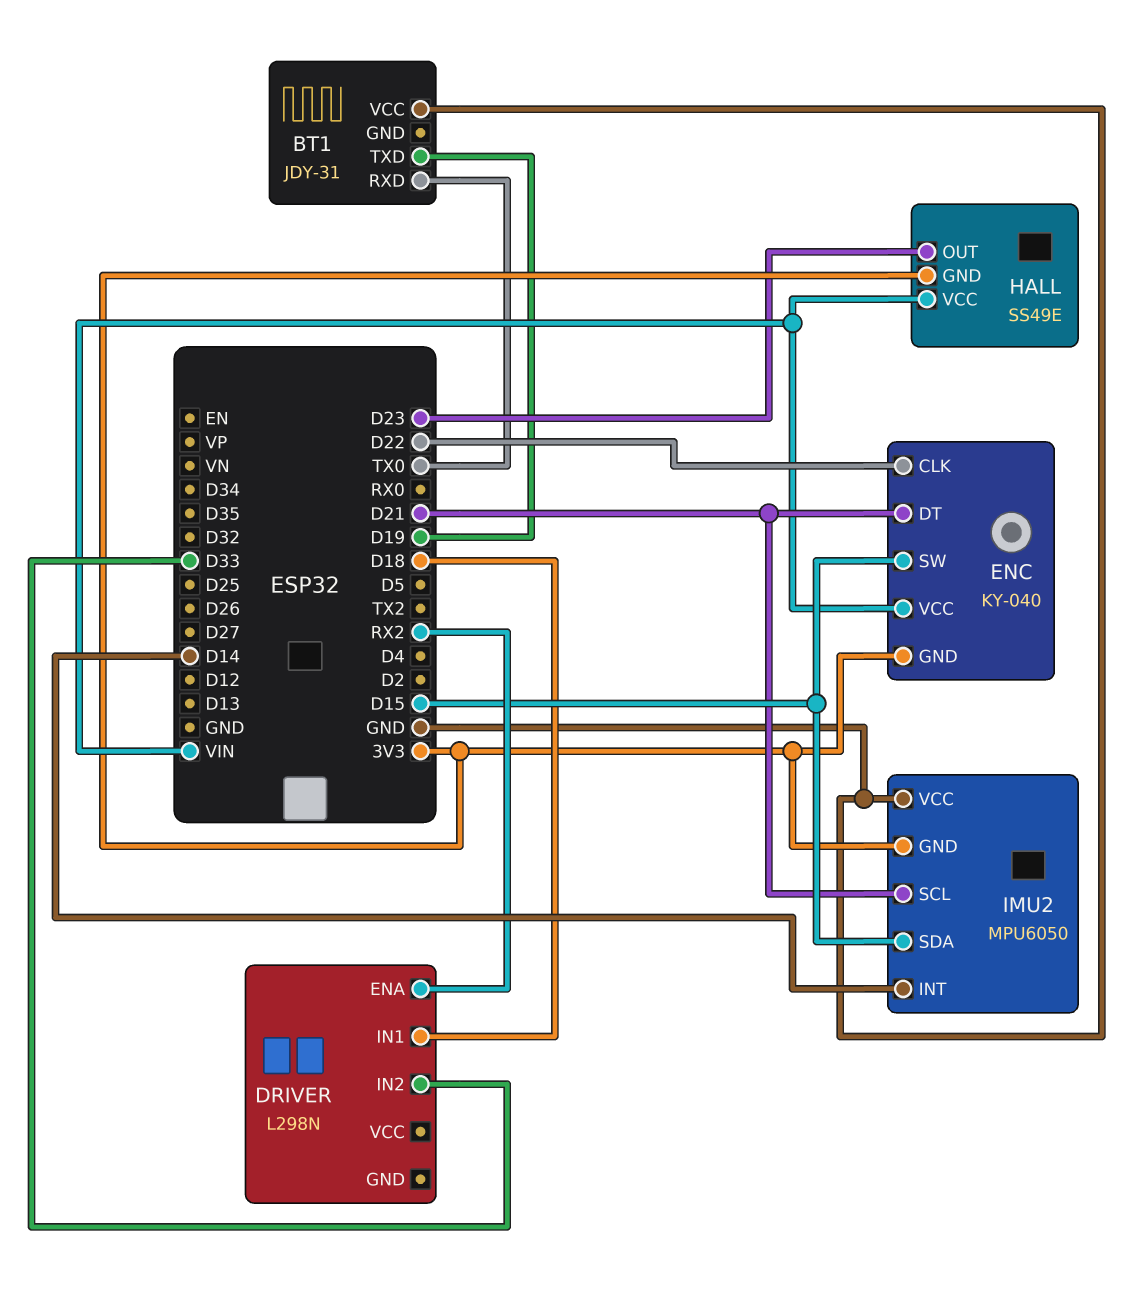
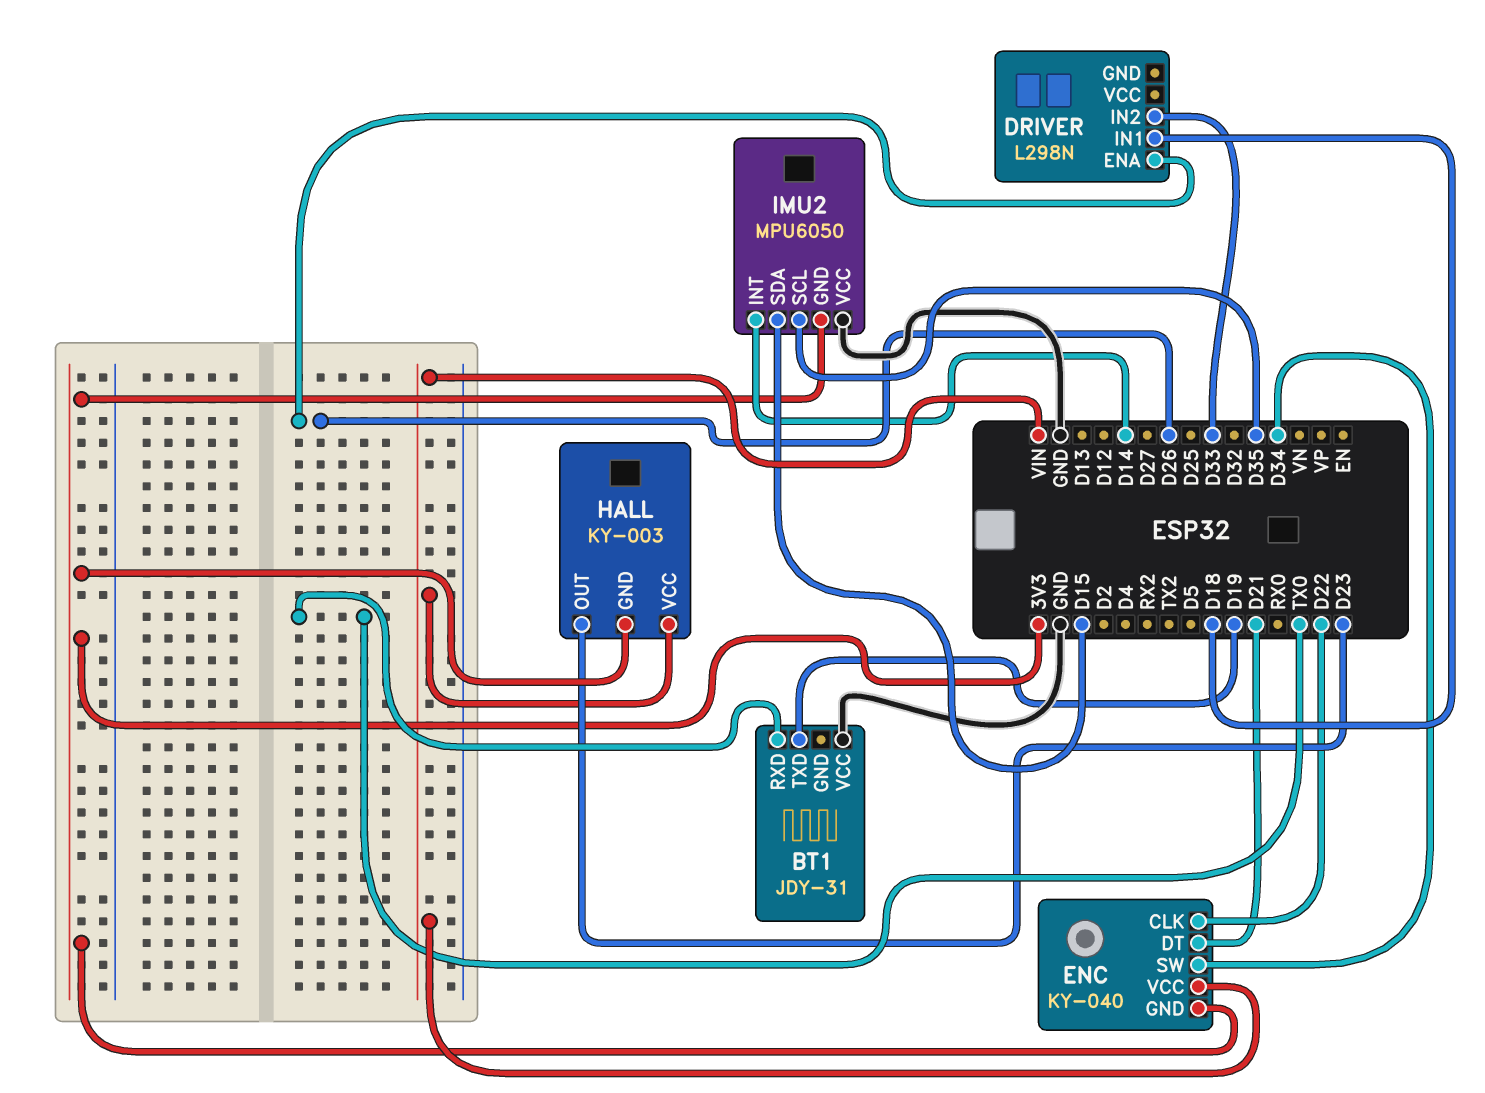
DRIVER pin ENA: RX2 -> D26
ENC pin SW: D15 -> D34
HALL: SS49E -> KY-003
IMU2 pin SCL: D21 -> D35

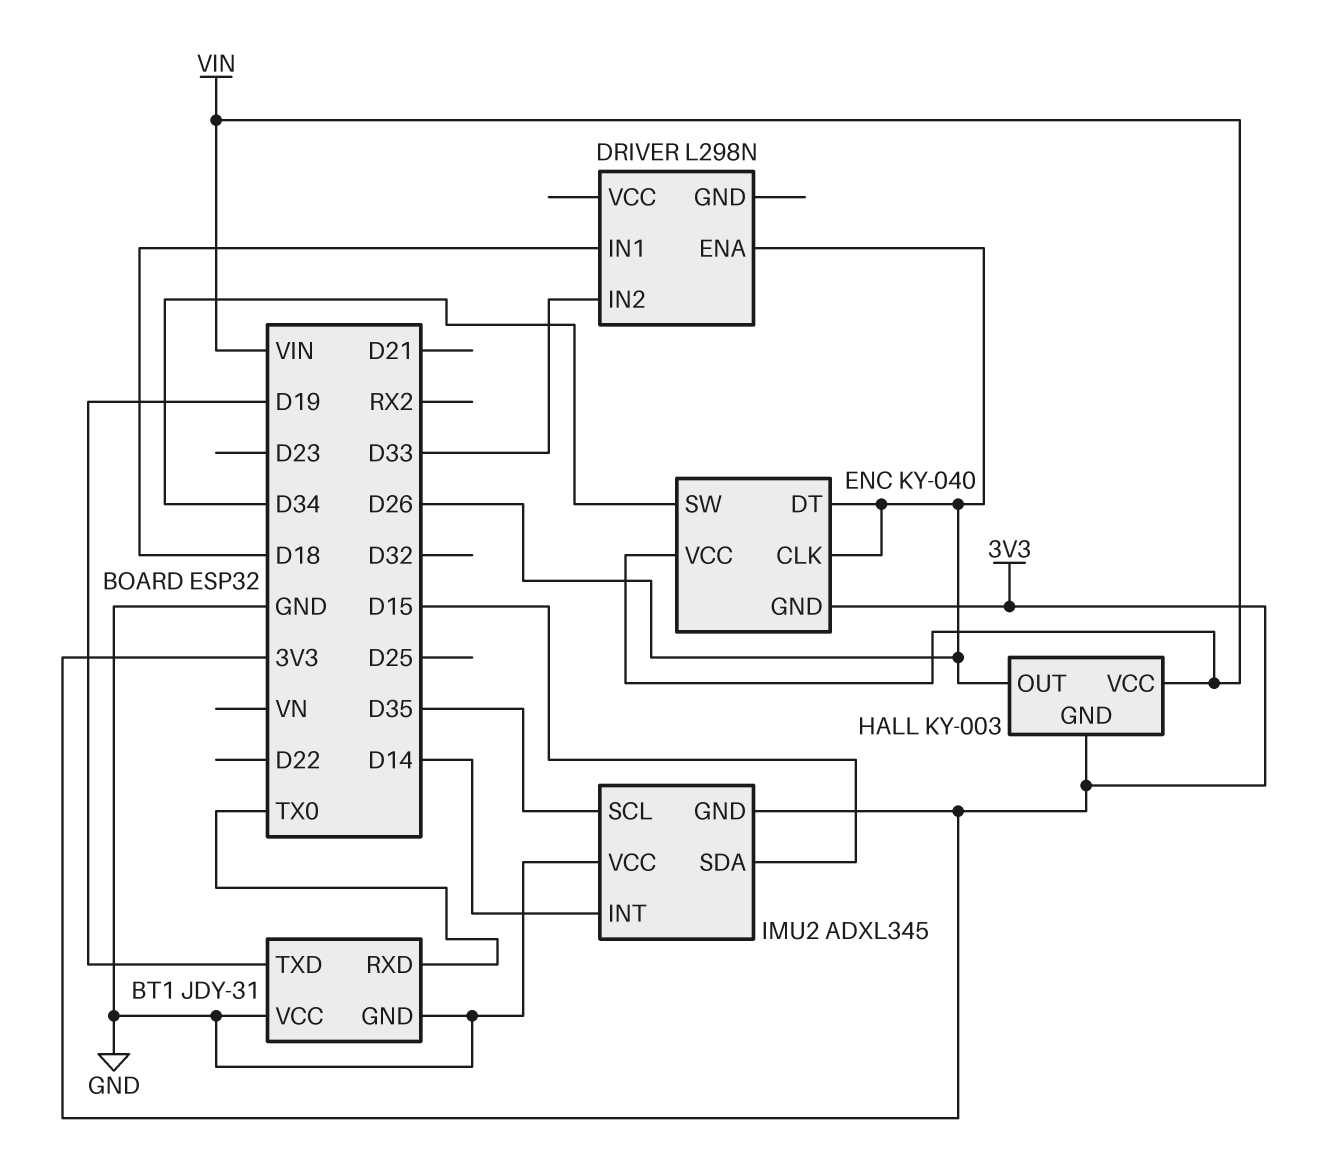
BT1 pin GND: none -> GND
ENC pin CLK: D22 -> D26
ENC pin DT: D21 -> D26
HALL pin OUT: D23 -> D26
IMU2: MPU6050 -> ADXL345

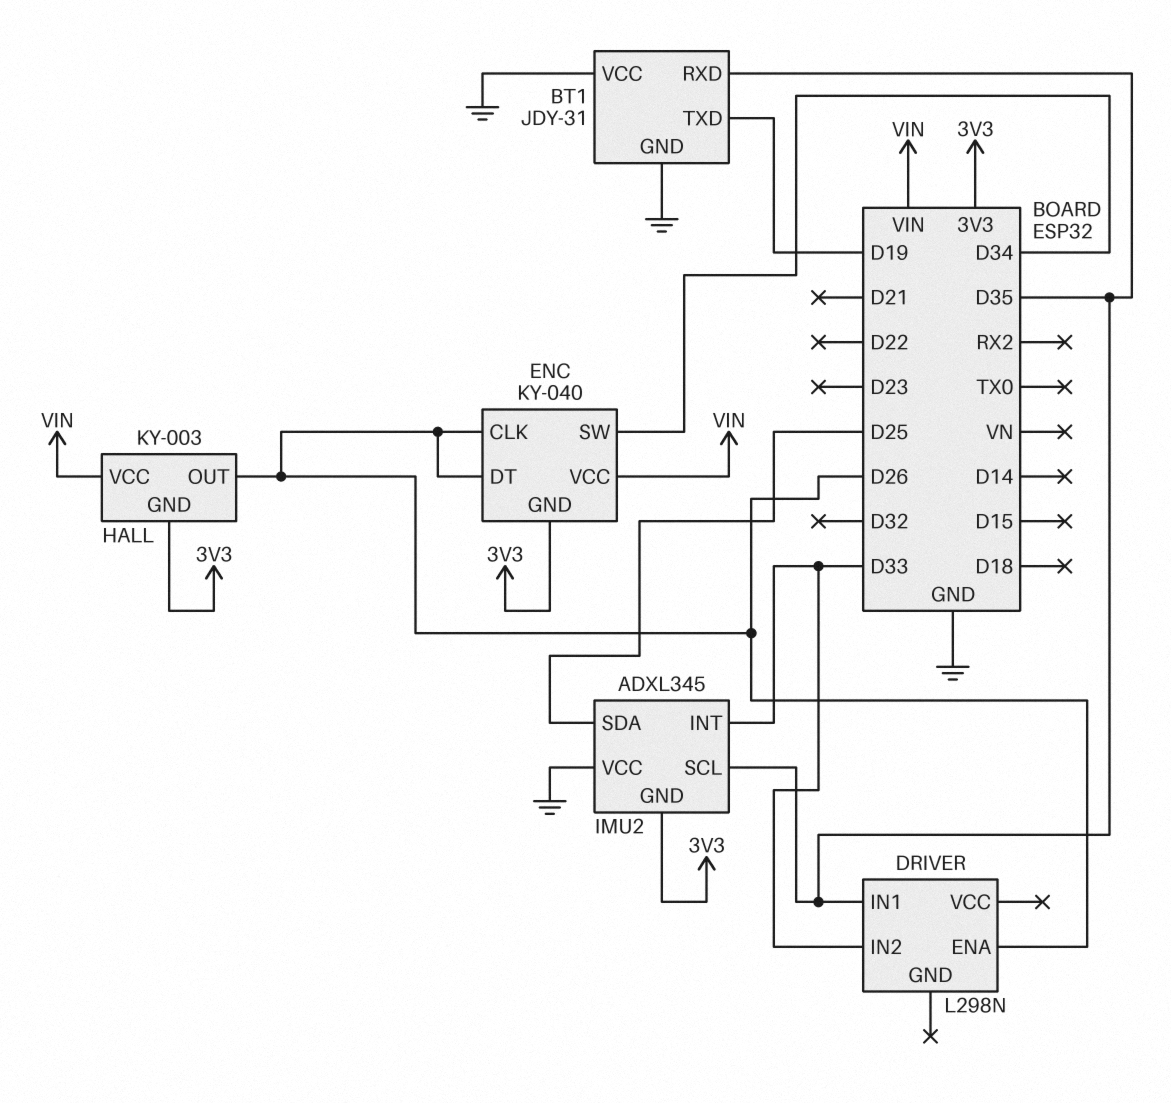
BT1 pin RXD: TX0 -> D35
DRIVER pin IN1: D18 -> D35
IMU2 pin INT: D14 -> D33
IMU2 pin SDA: D15 -> D25

